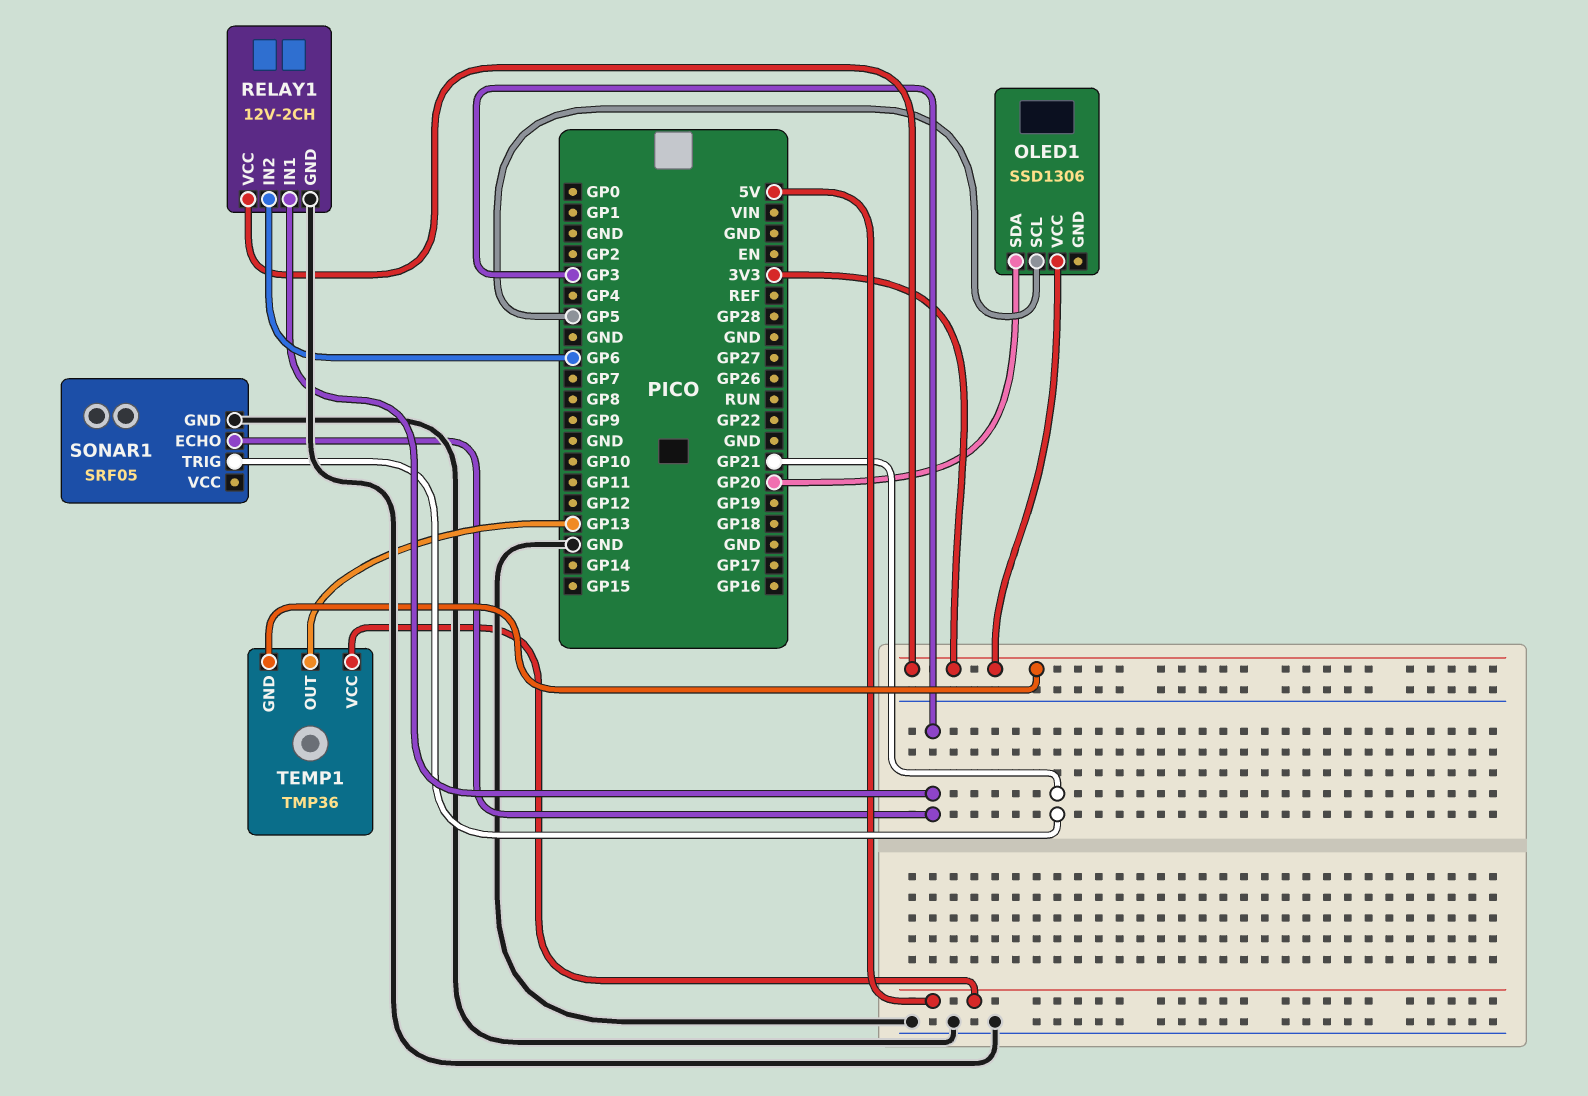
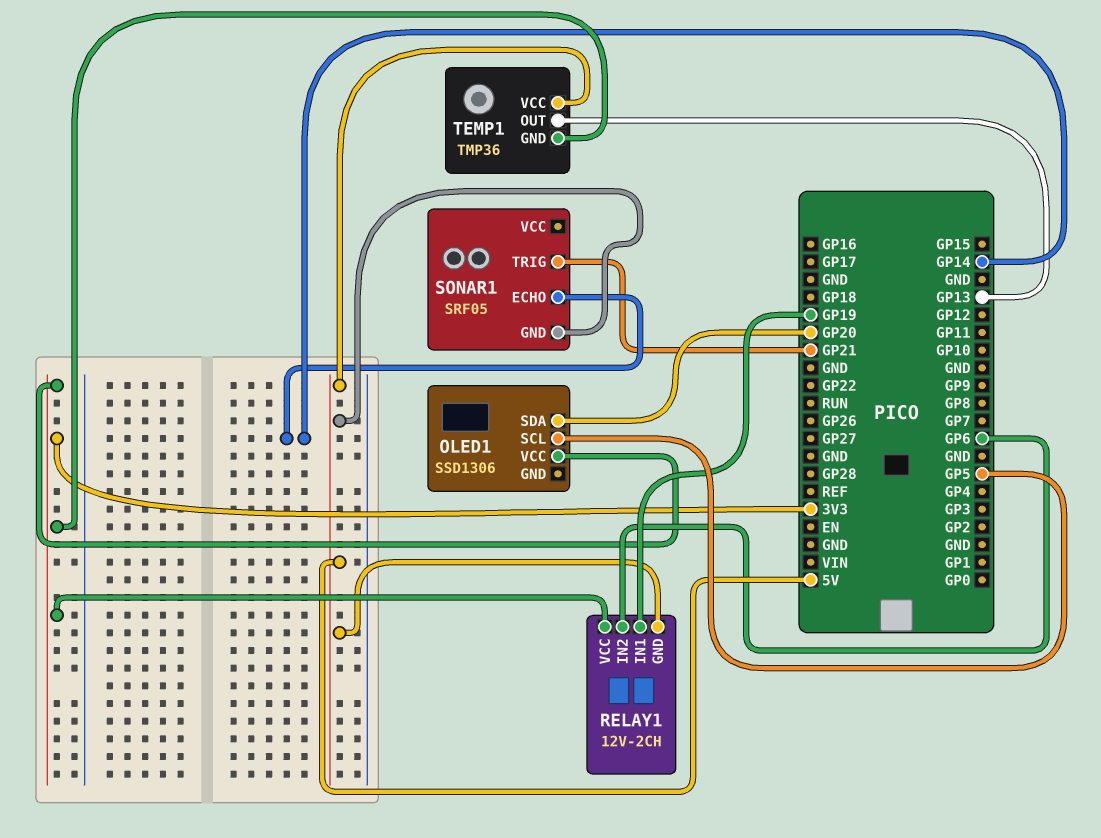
RELAY1 pin GND: GND -> 5V
RELAY1 pin IN1: GP3 -> GP19
SONAR1 pin ECHO: GP3 -> GP14
SONAR1 pin GND: GND -> 5V

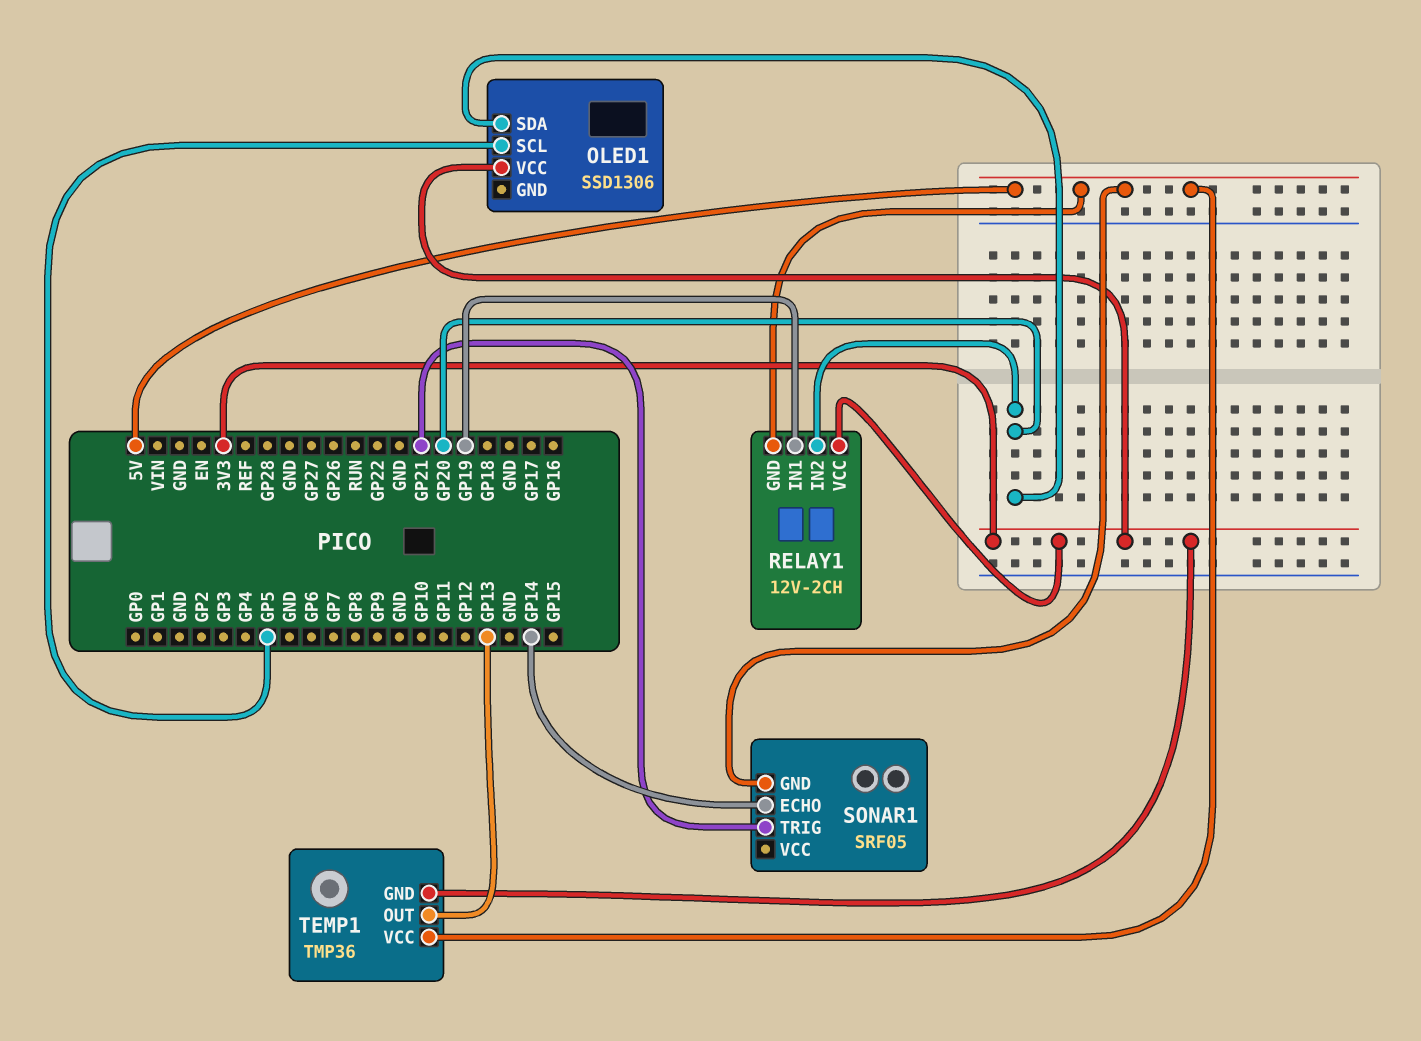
RELAY1 pin IN2: GP6 -> GP20

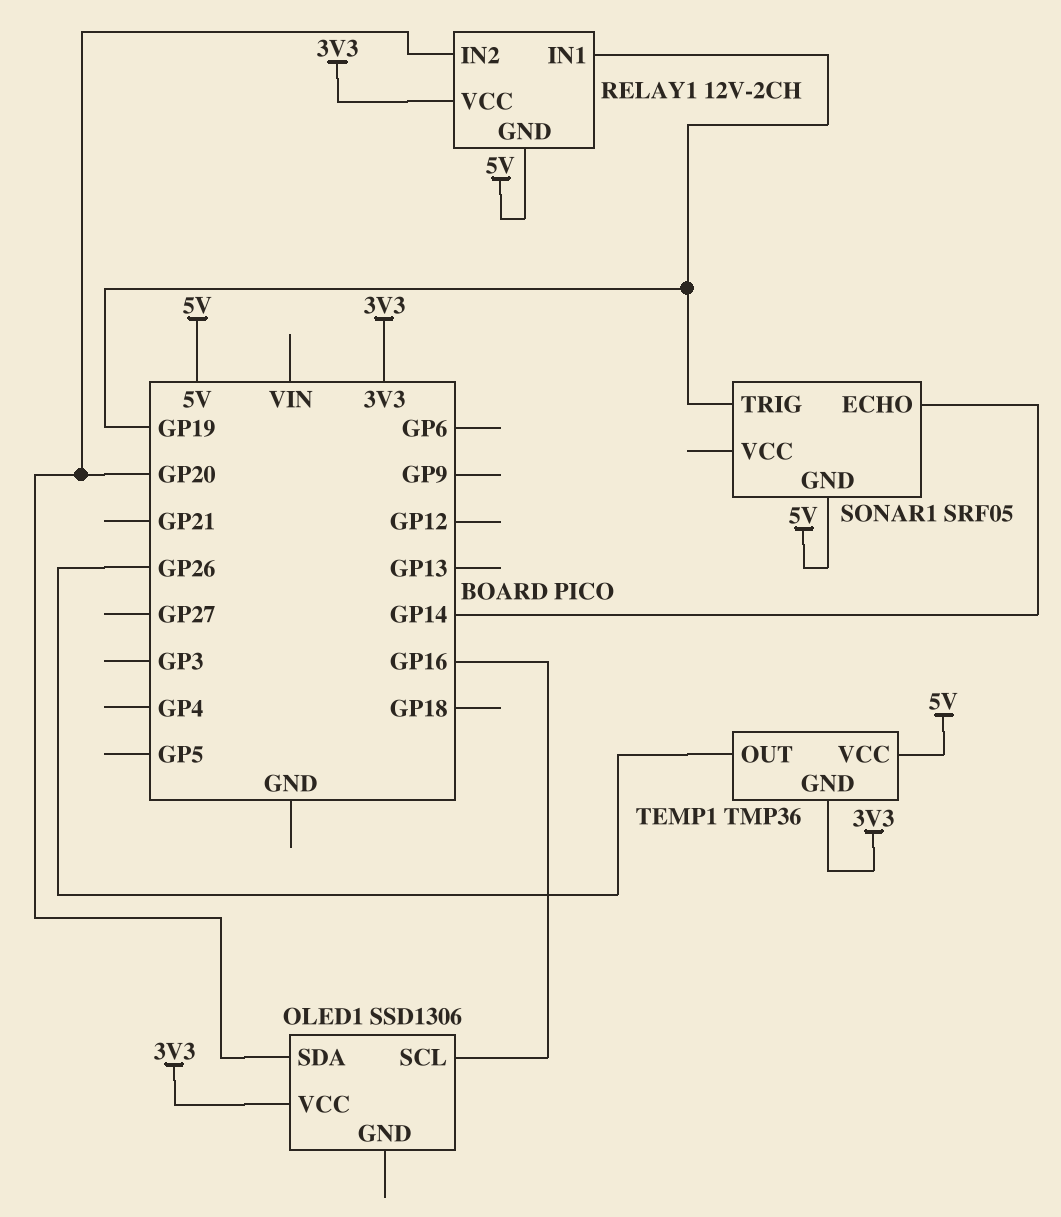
OLED1 pin SCL: GP5 -> GP16
SONAR1 pin TRIG: GP21 -> GP19
TEMP1 pin OUT: GP13 -> GP26

